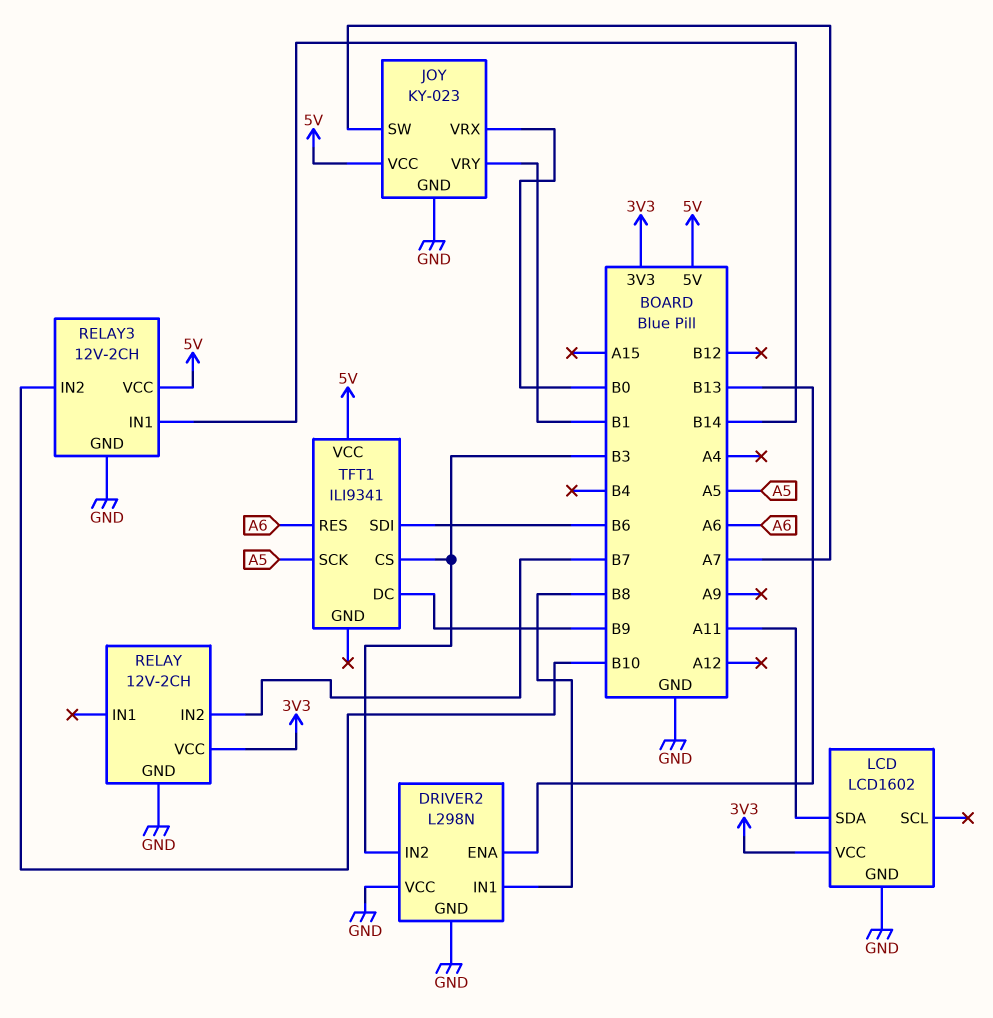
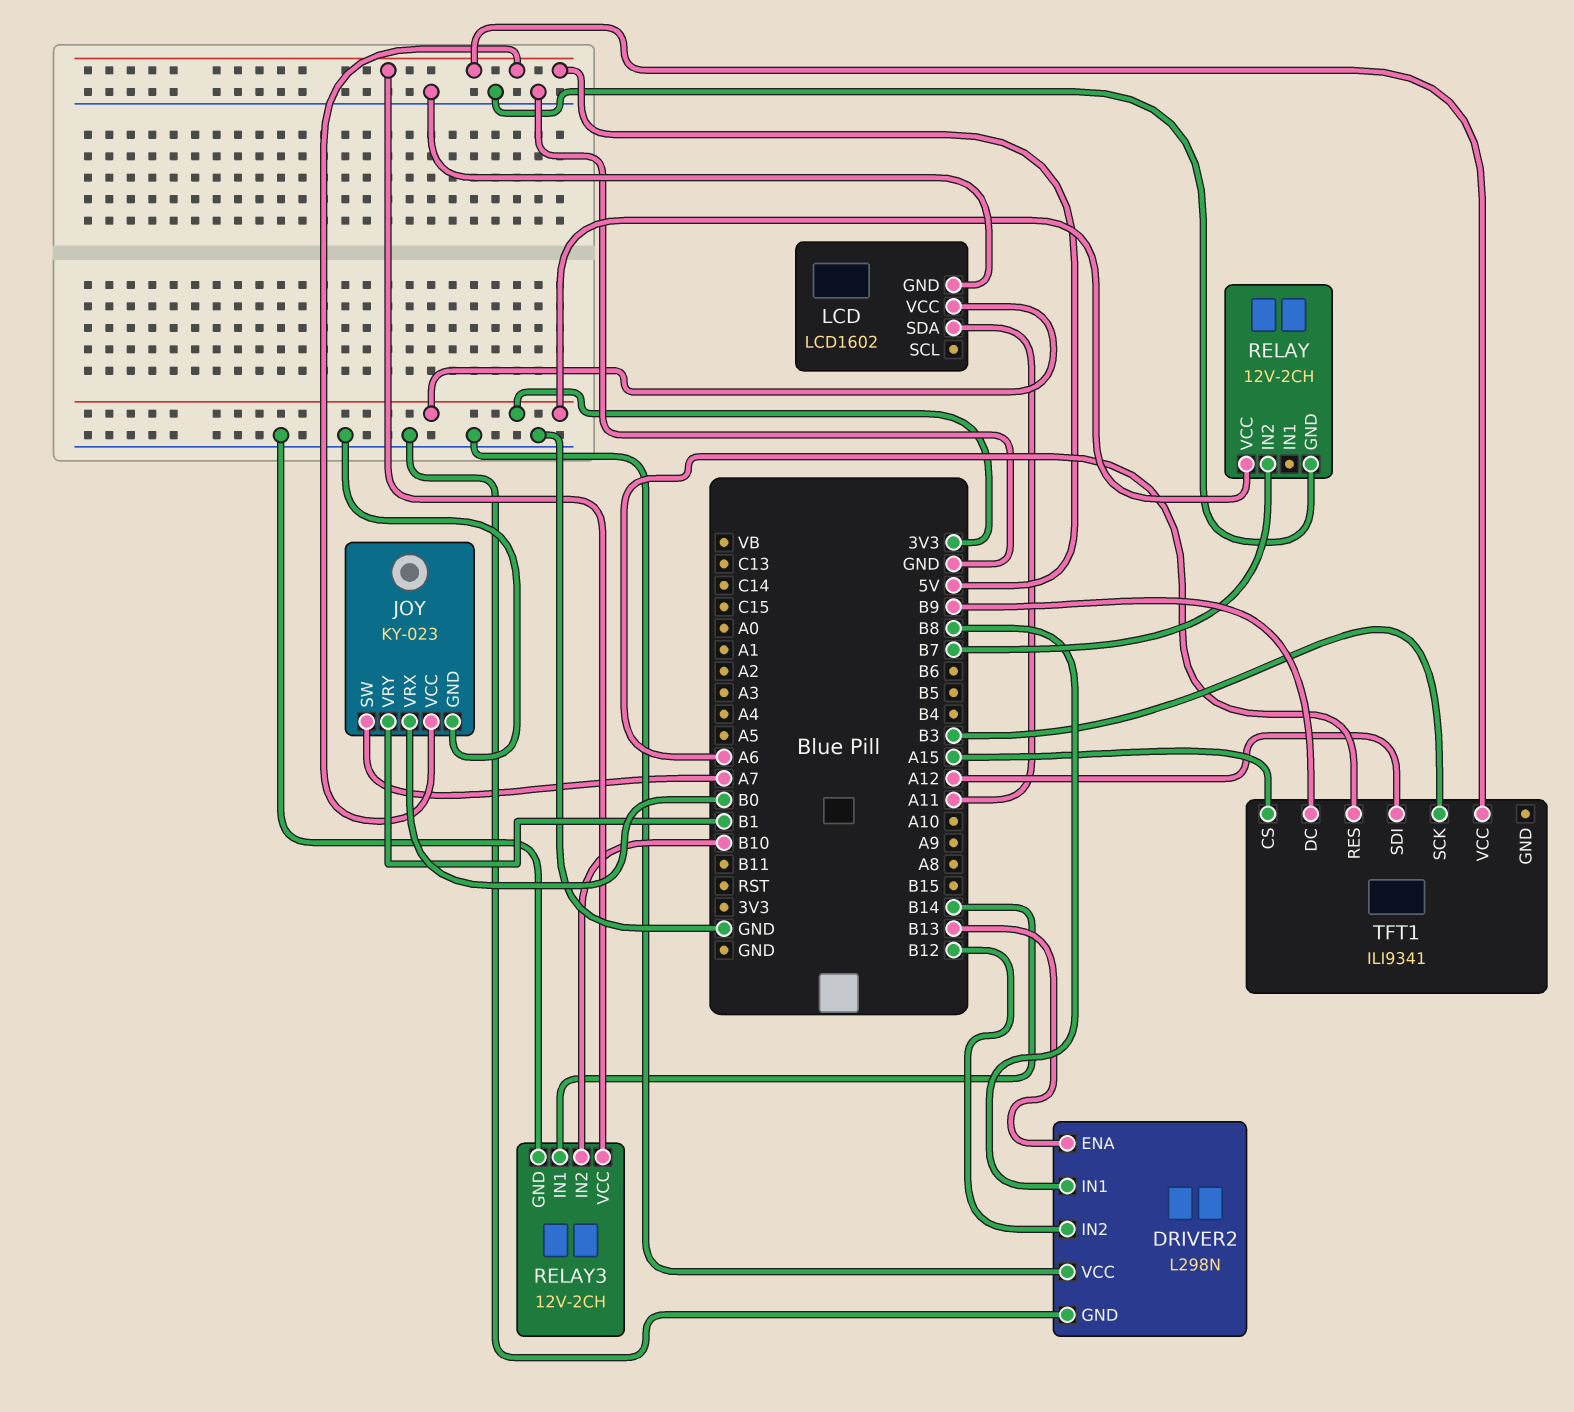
DRIVER2 pin IN2: B3 -> B12
TFT1 pin CS: B3 -> A15
TFT1 pin SCK: A5 -> B3
TFT1 pin SDI: B6 -> A12

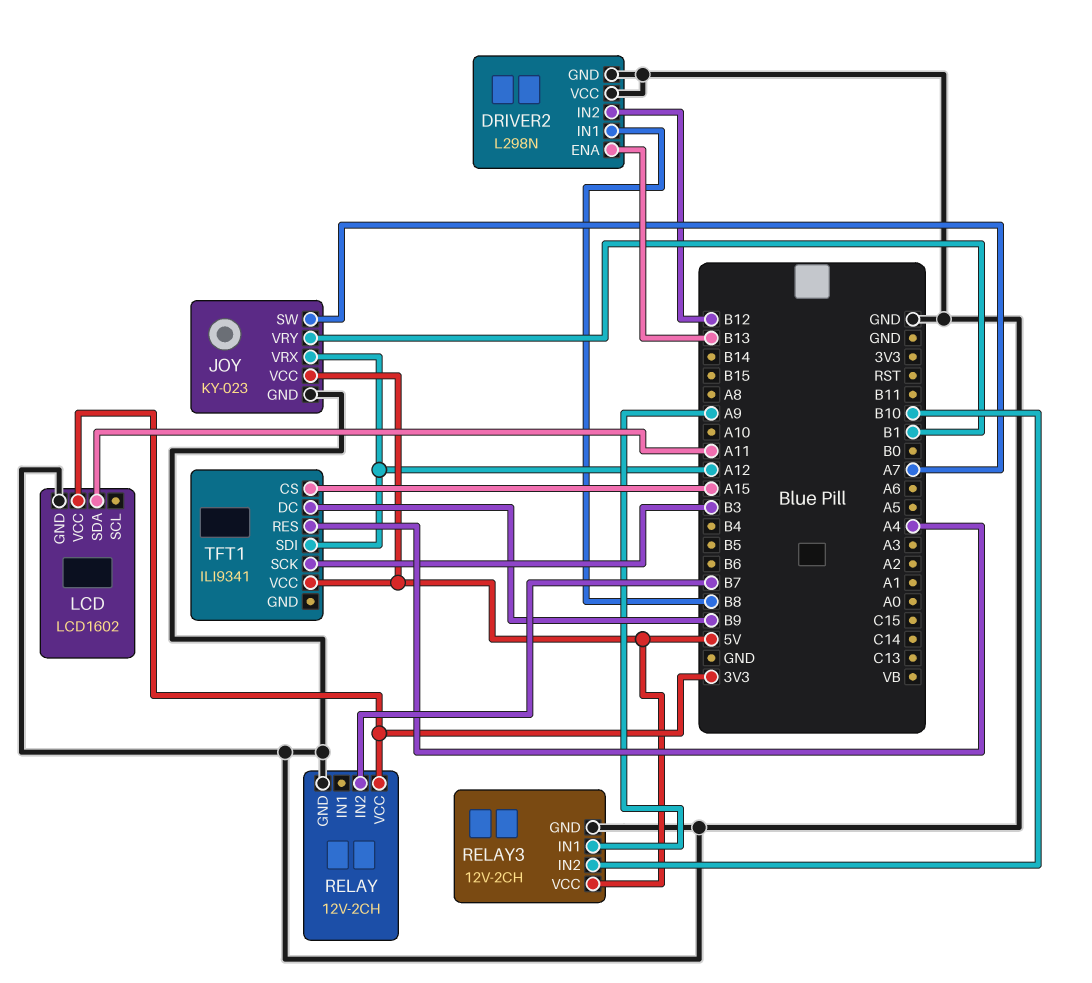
JOY pin VRX: B0 -> A12
RELAY3 pin IN1: B14 -> A9
TFT1 pin RES: A6 -> A4

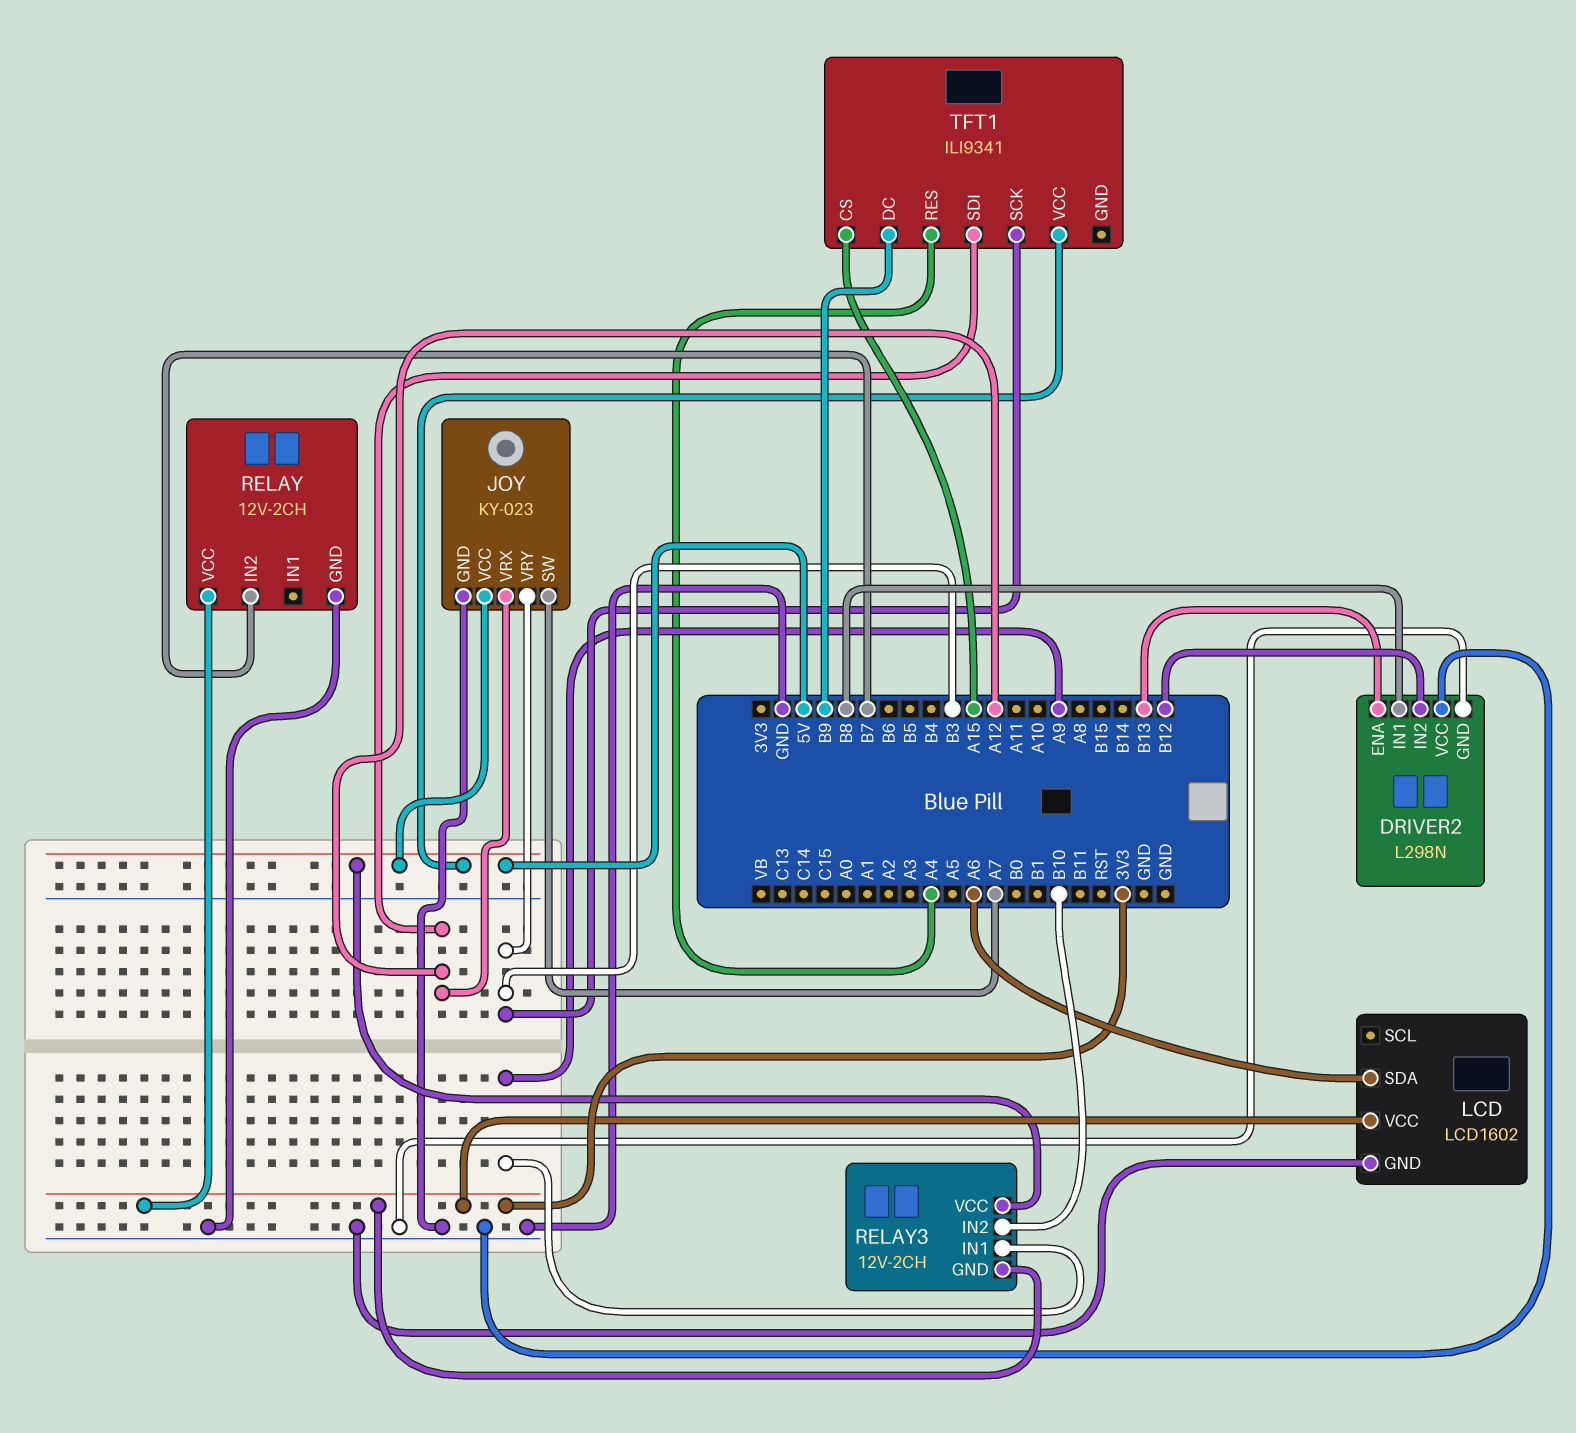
JOY pin VRY: B1 -> B3
LCD pin SDA: A11 -> A6
RELAY3 pin GND: GND -> 3V3

